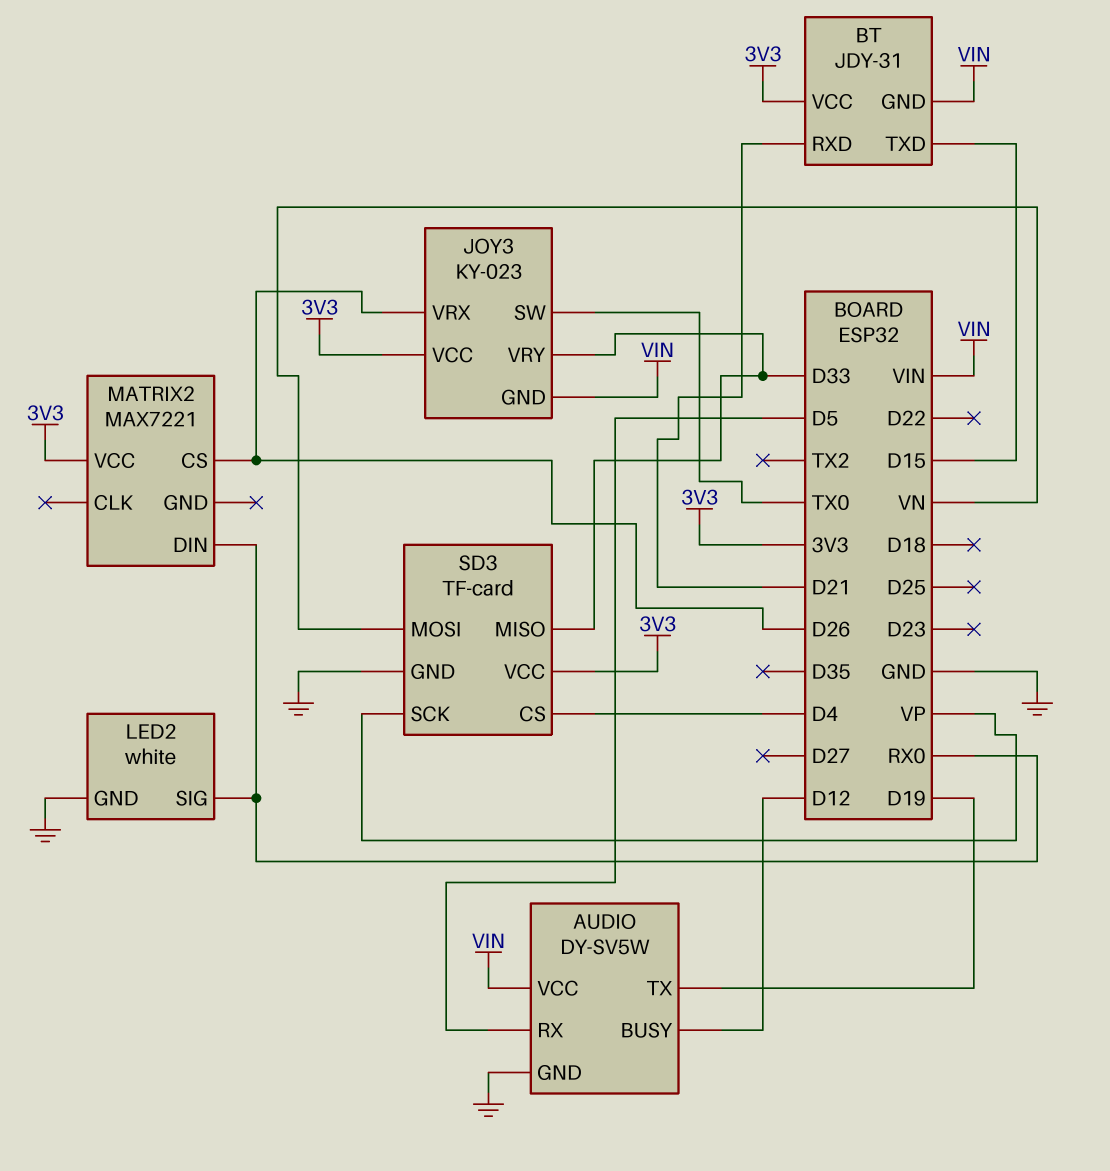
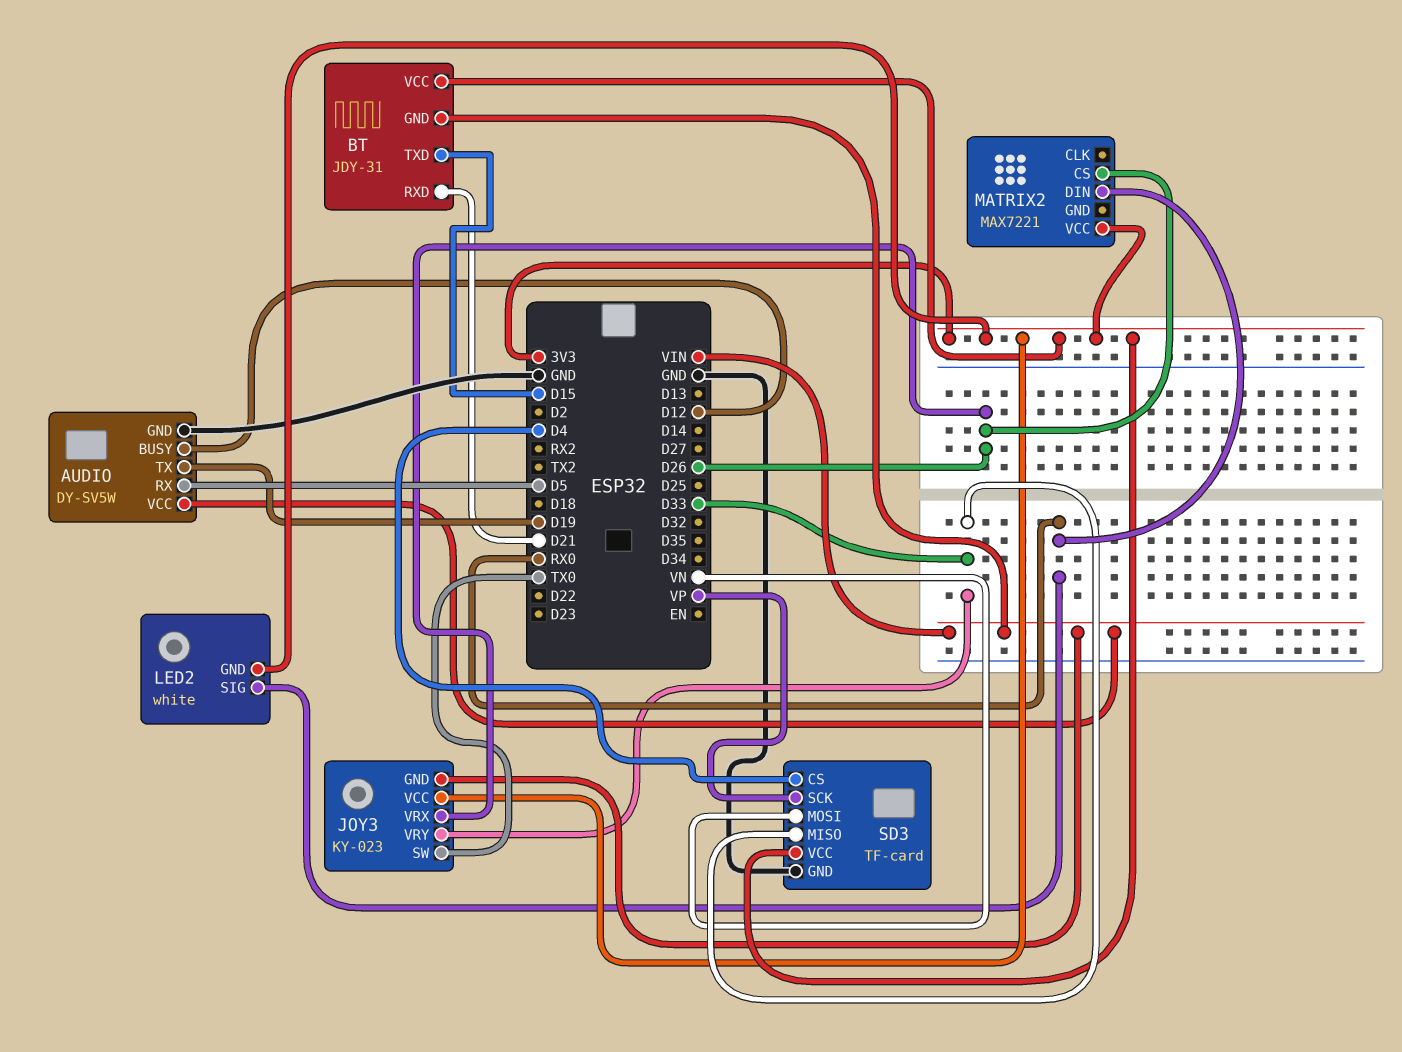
LED2 pin GND: GND -> 3V3

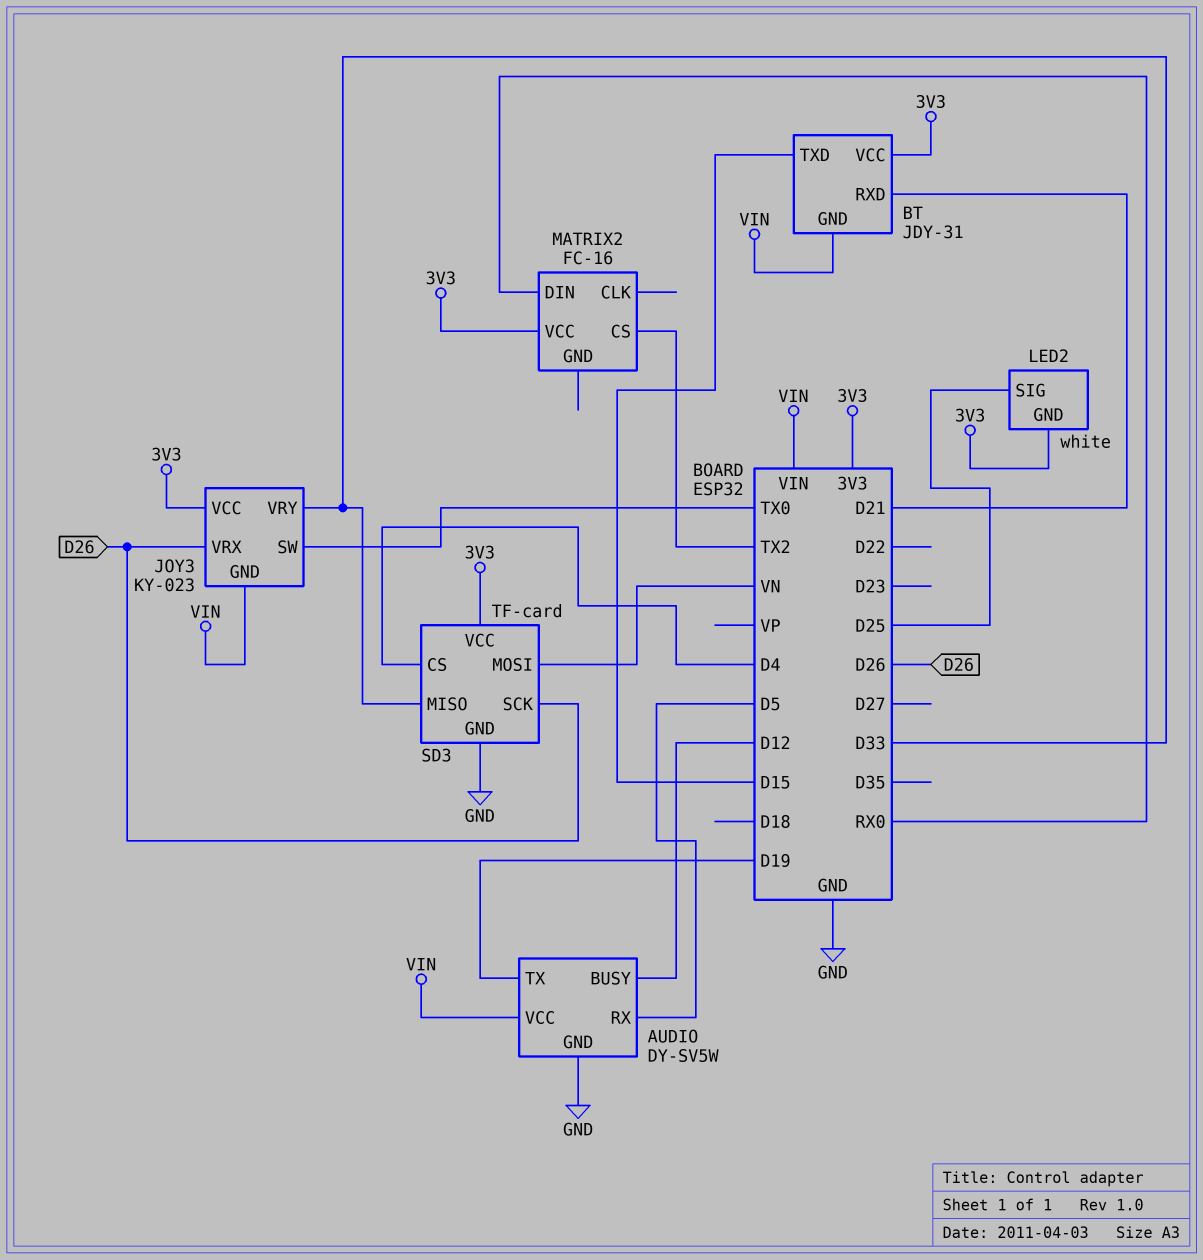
LED2 pin SIG: RX0 -> D25
MATRIX2: MAX7221 -> FC-16
MATRIX2 pin CS: D26 -> TX2
SD3 pin SCK: VP -> D26

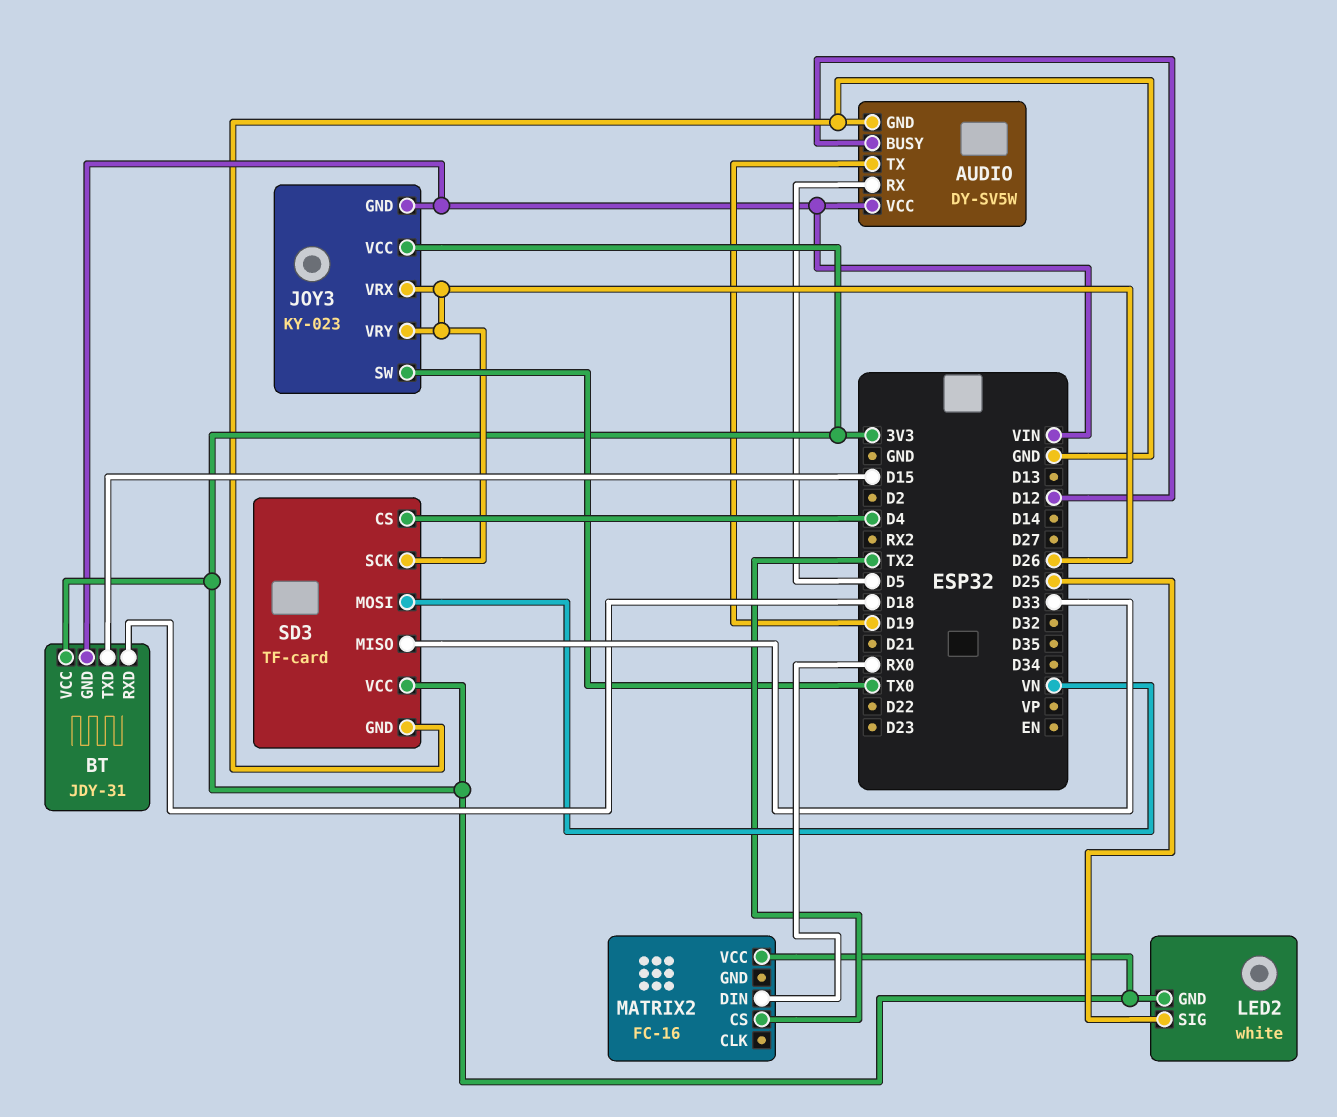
BT pin RXD: D21 -> D18
JOY3 pin VRY: D33 -> D26

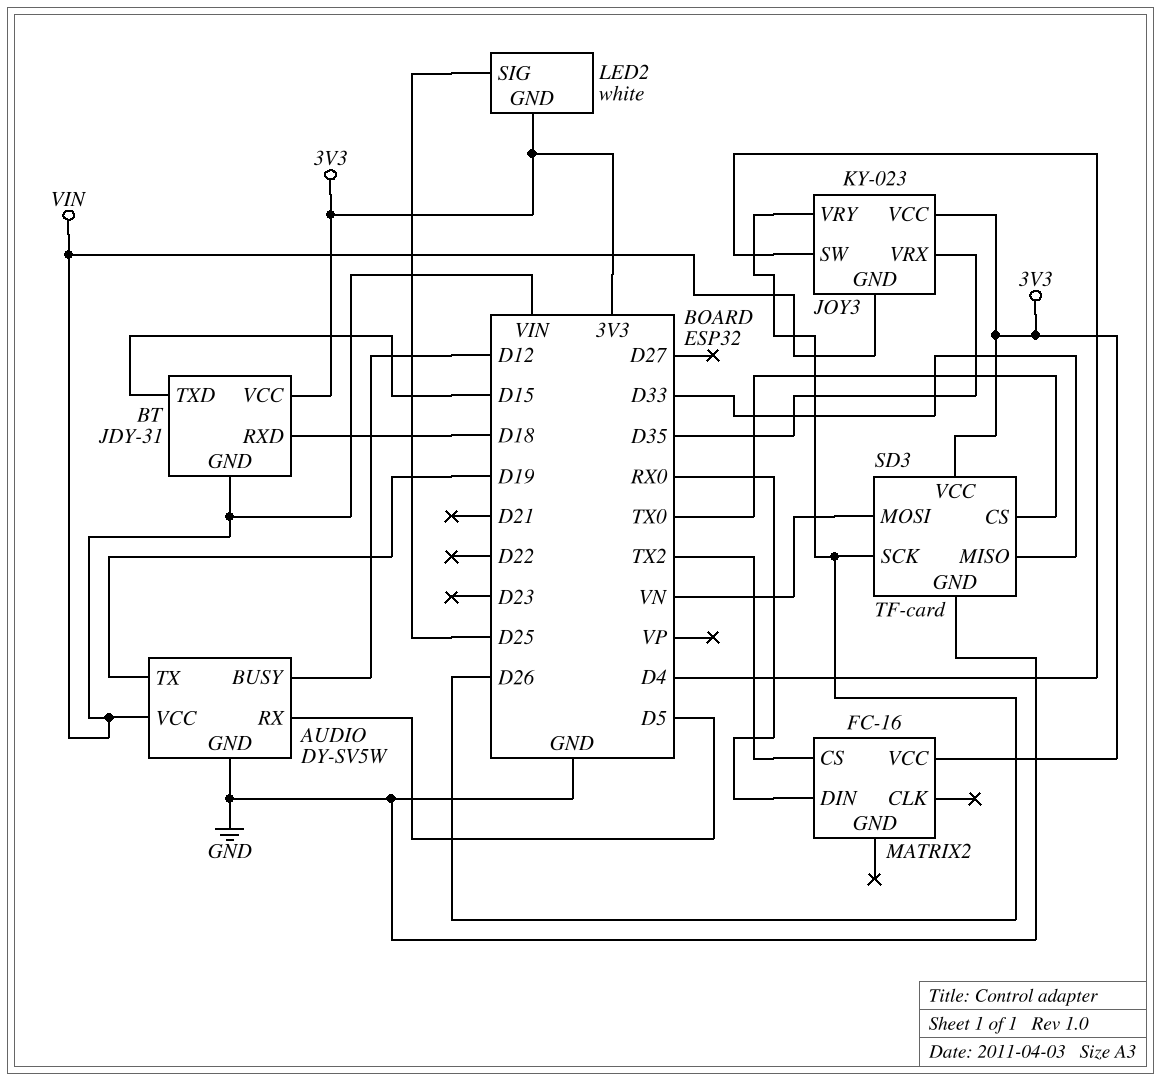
JOY3 pin SW: TX0 -> D4
JOY3 pin VRX: D26 -> D35
SD3 pin CS: D4 -> TX0

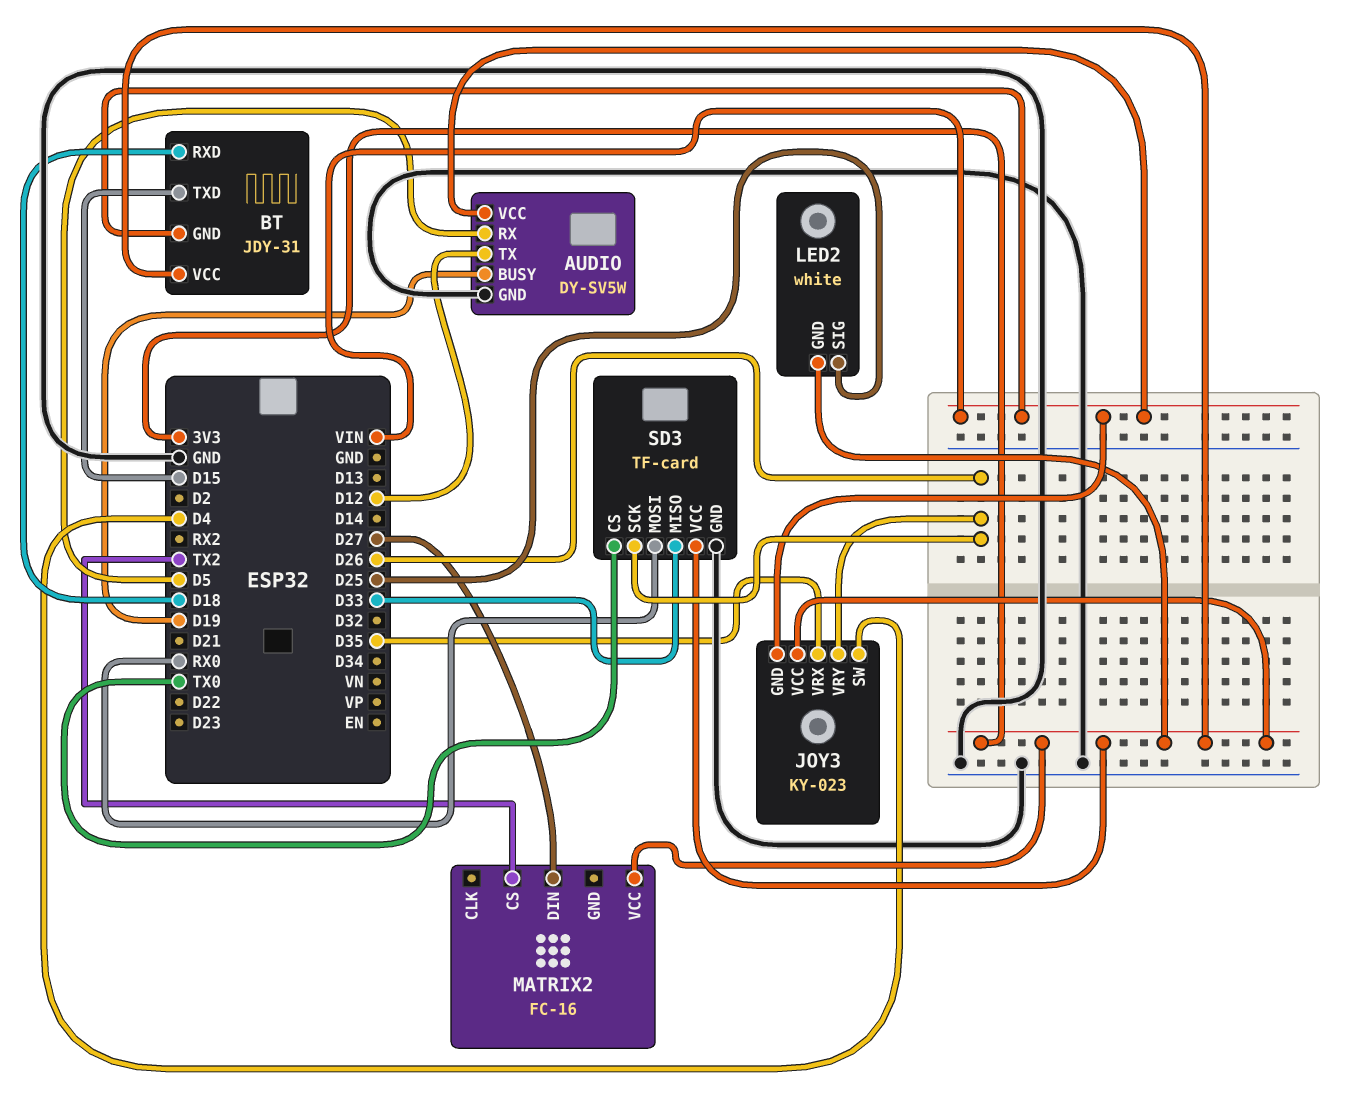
AUDIO pin BUSY: D12 -> D19
AUDIO pin TX: D19 -> D12
MATRIX2 pin DIN: RX0 -> D27
SD3 pin MOSI: VN -> RX0

